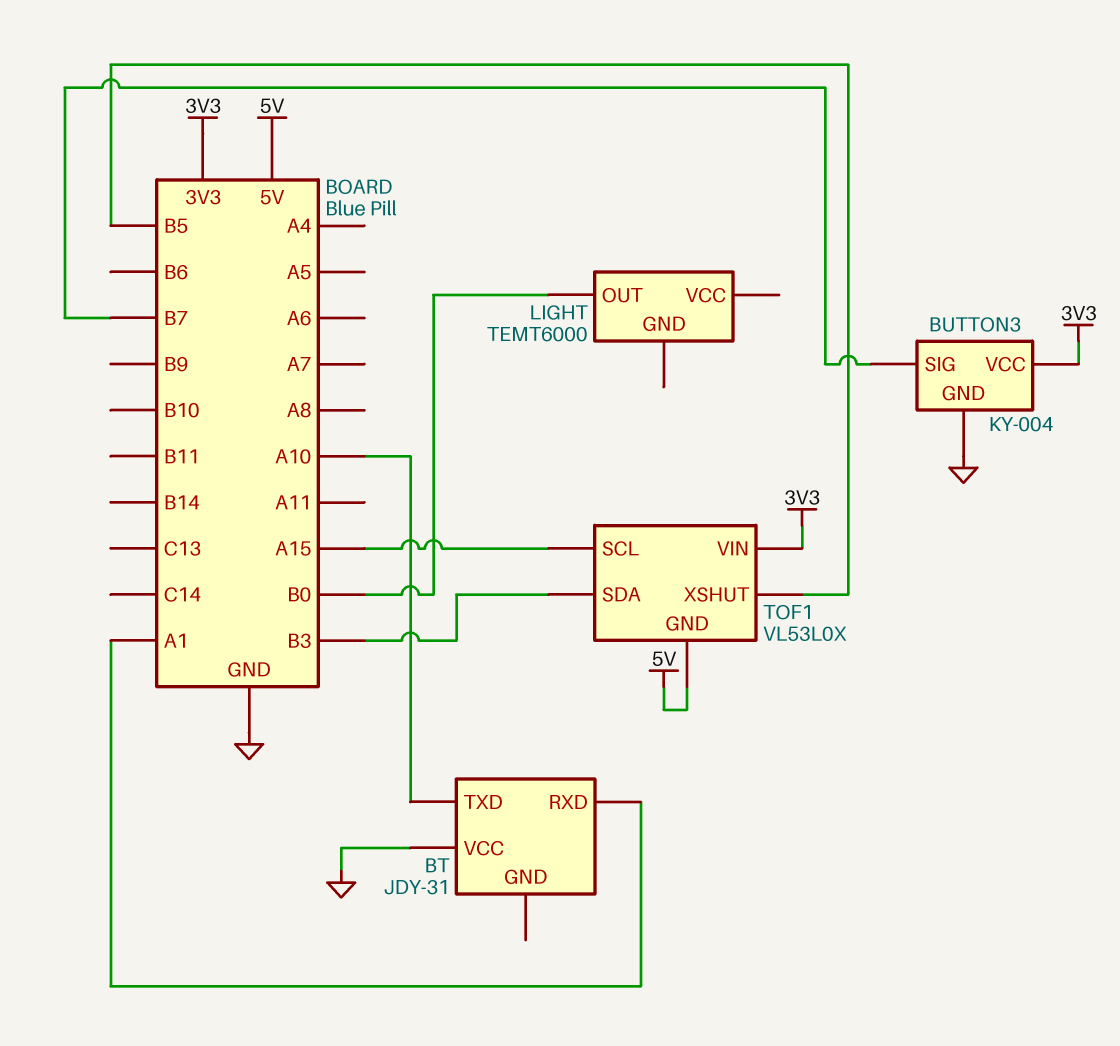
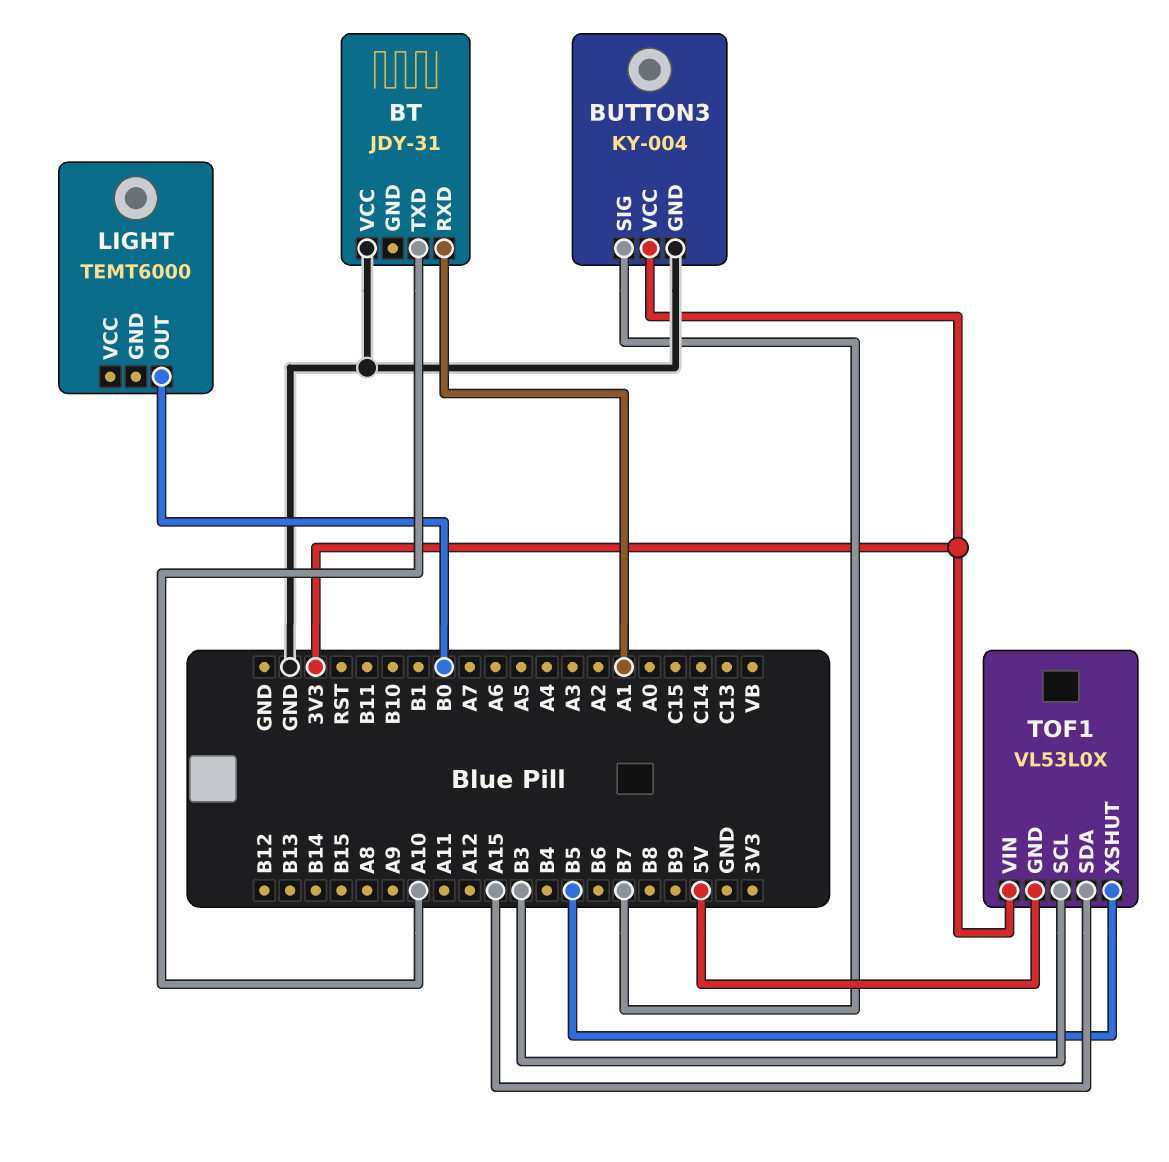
TOF1 pin SCL: A15 -> B3
TOF1 pin SDA: B3 -> A15

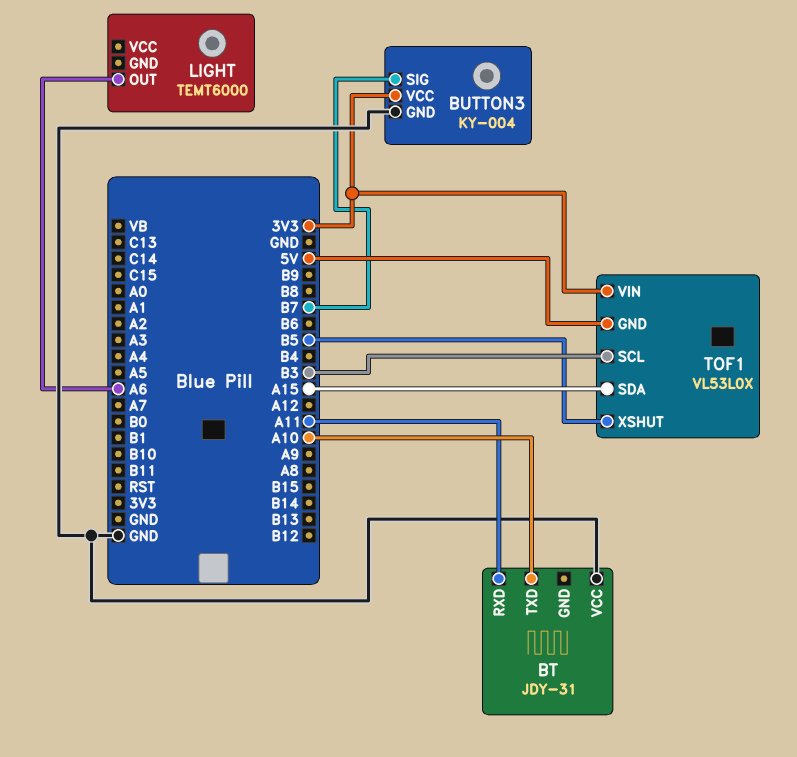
BT pin RXD: A1 -> A11
LIGHT pin OUT: B0 -> A6

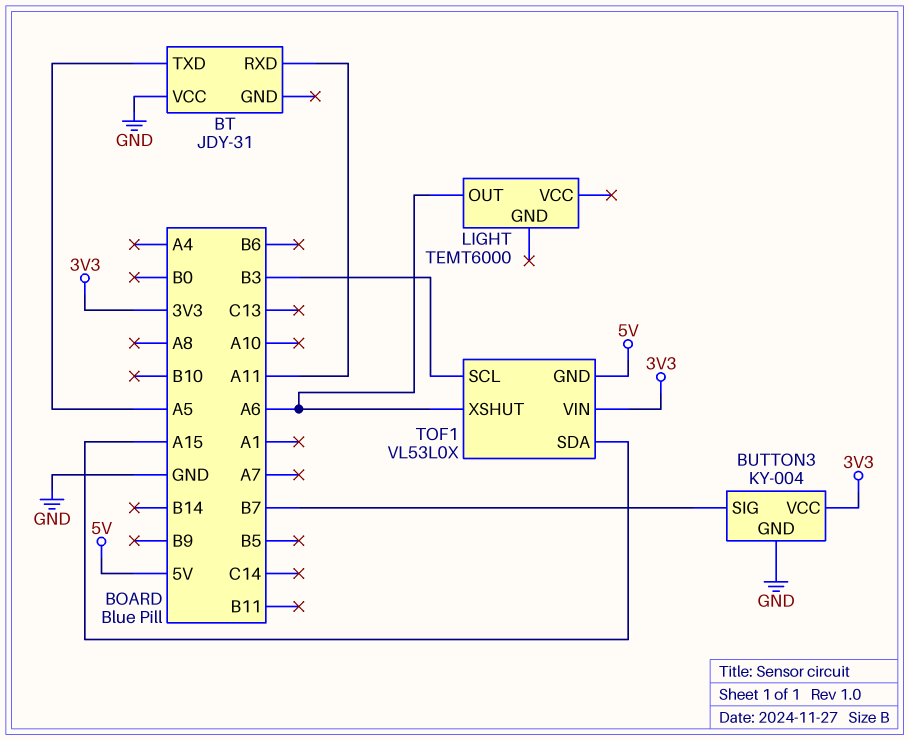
BT pin TXD: A10 -> A5
TOF1 pin XSHUT: B5 -> A6

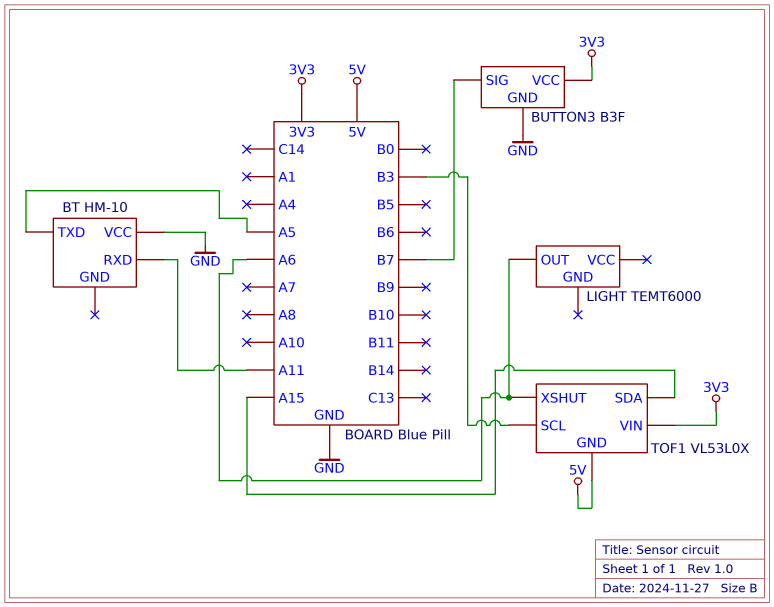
BT: JDY-31 -> HM-10
BUTTON3: KY-004 -> B3F

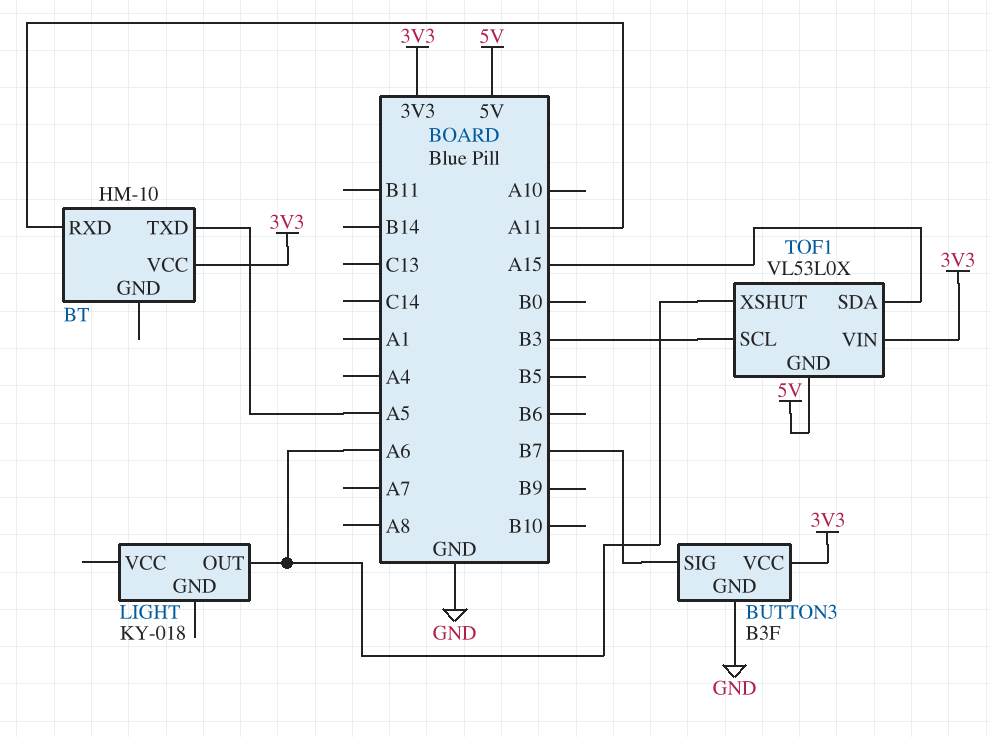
BT pin VCC: GND -> 3V3
LIGHT: TEMT6000 -> KY-018

